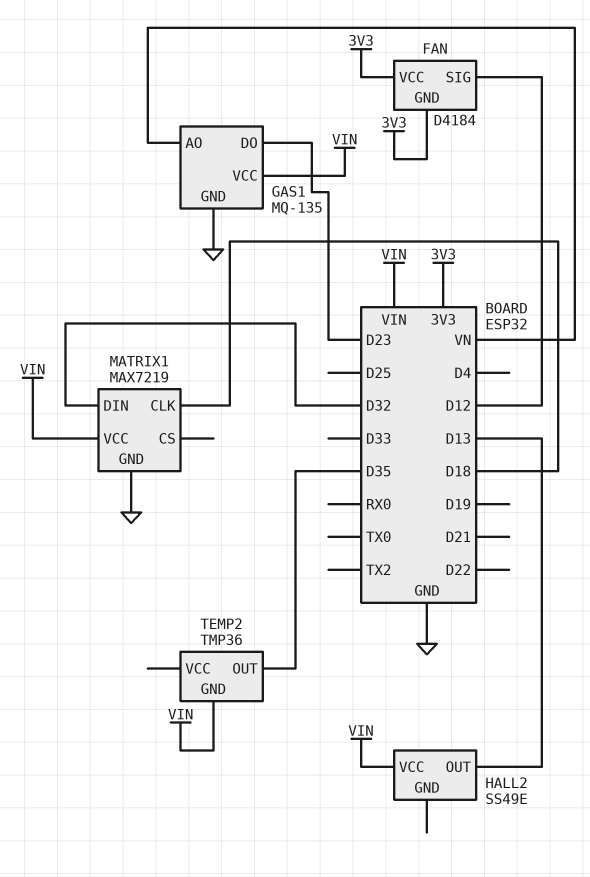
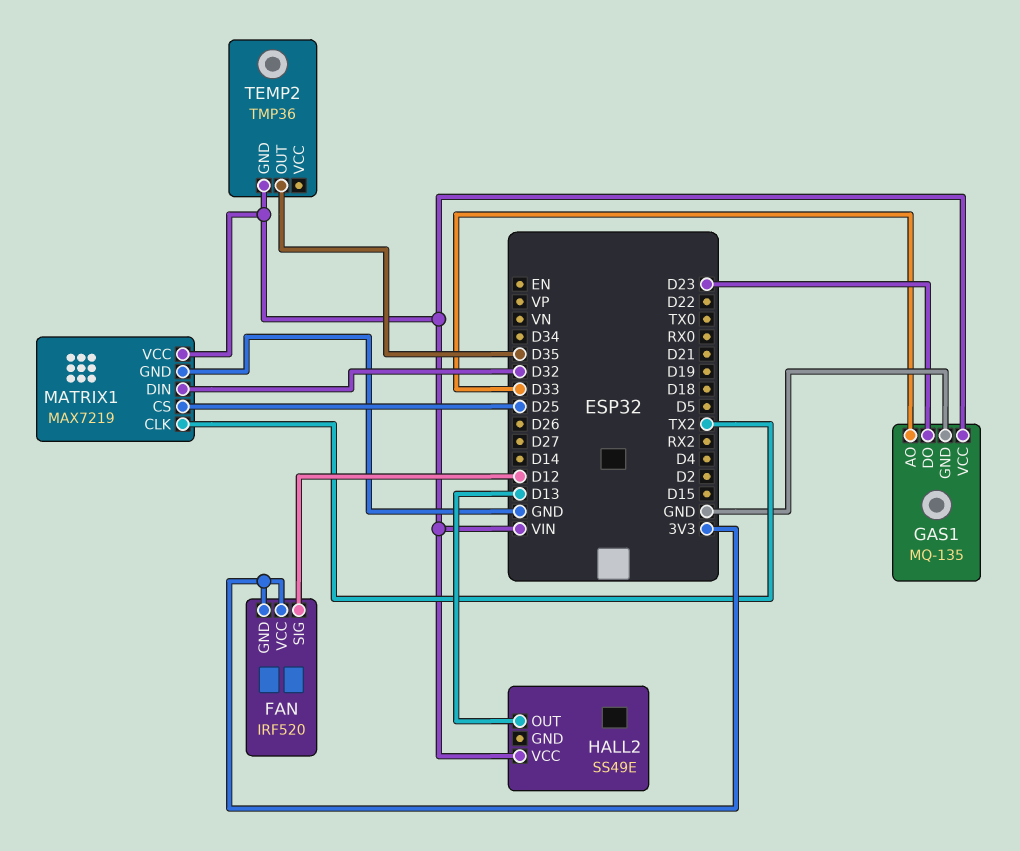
FAN: D4184 -> IRF520
GAS1 pin AO: VN -> D33
MATRIX1 pin CLK: D18 -> TX2
MATRIX1 pin CS: none -> D25

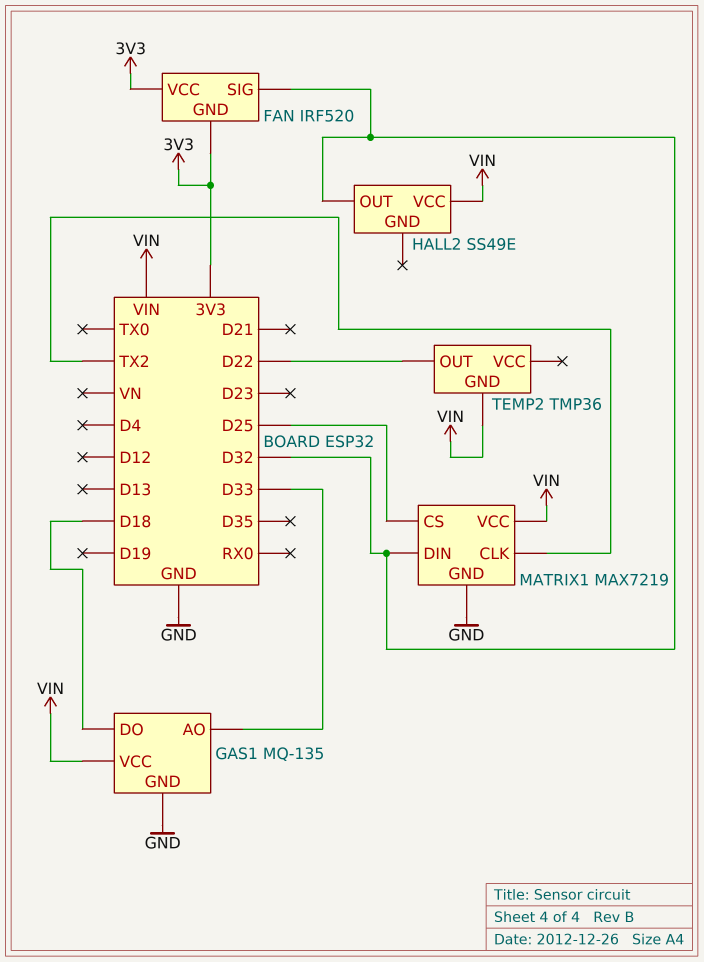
FAN pin SIG: D12 -> D32
GAS1 pin DO: D23 -> D18
HALL2 pin OUT: D13 -> D32
TEMP2 pin OUT: D35 -> D22

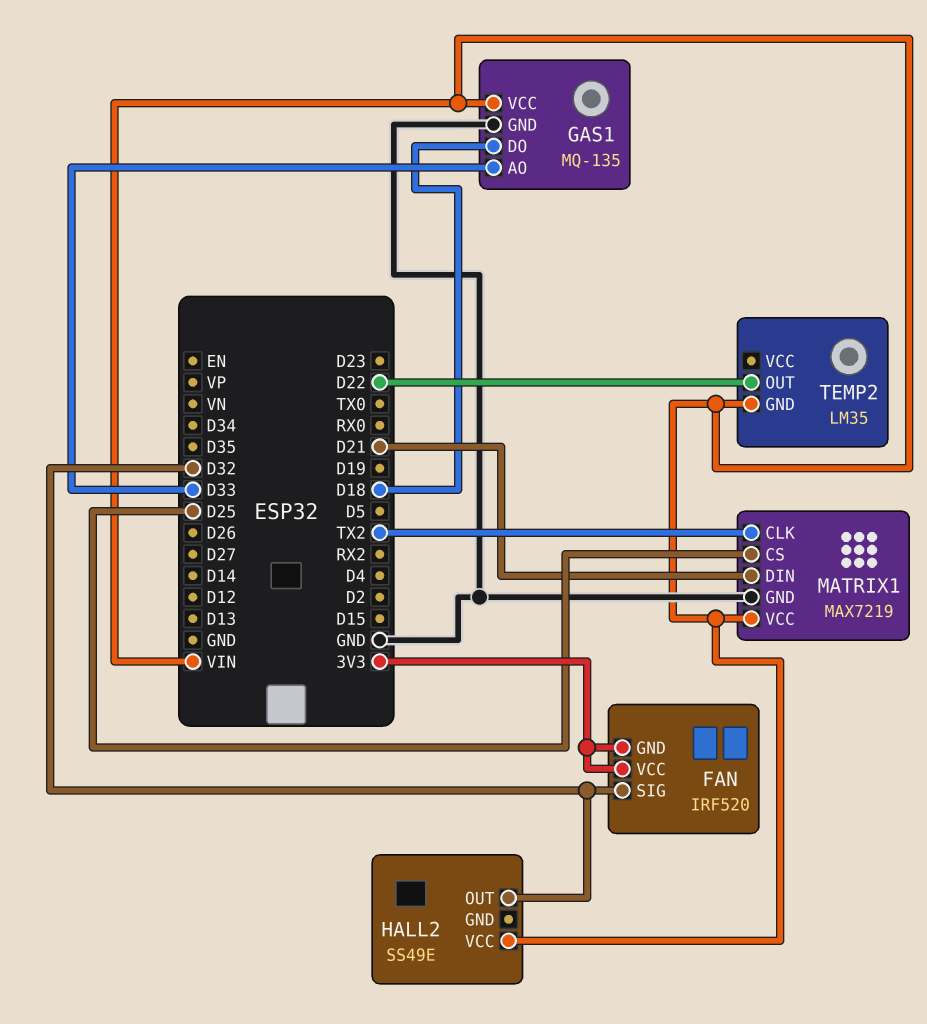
MATRIX1 pin DIN: D32 -> D21
TEMP2: TMP36 -> LM35

